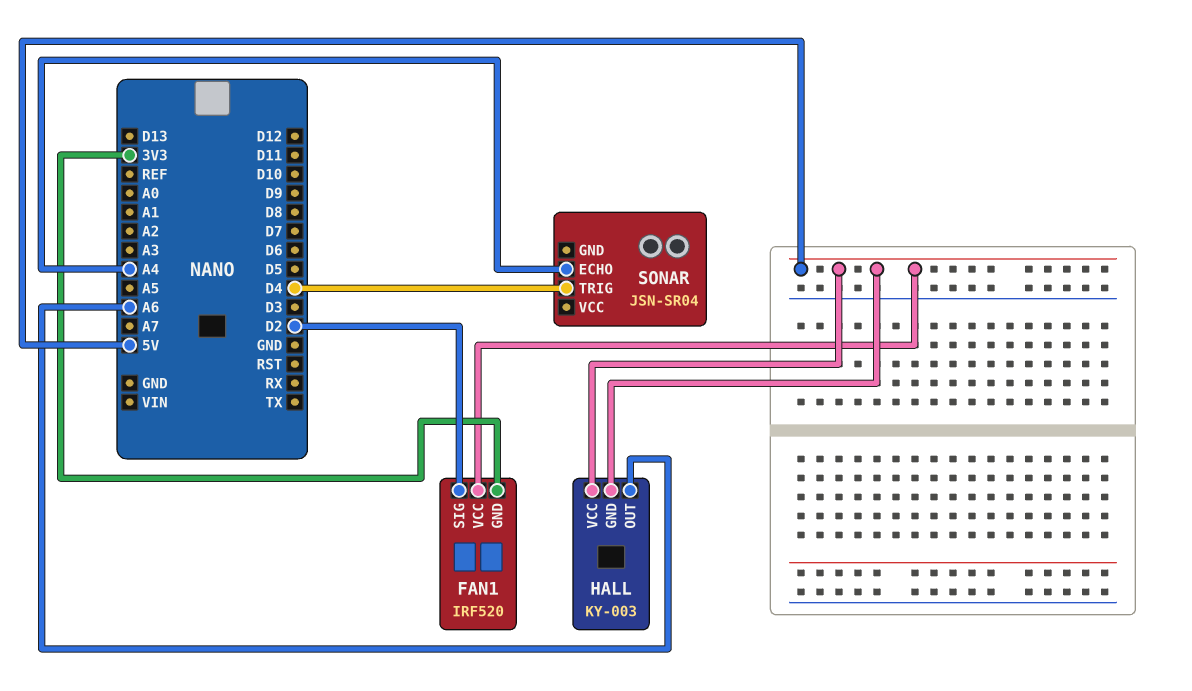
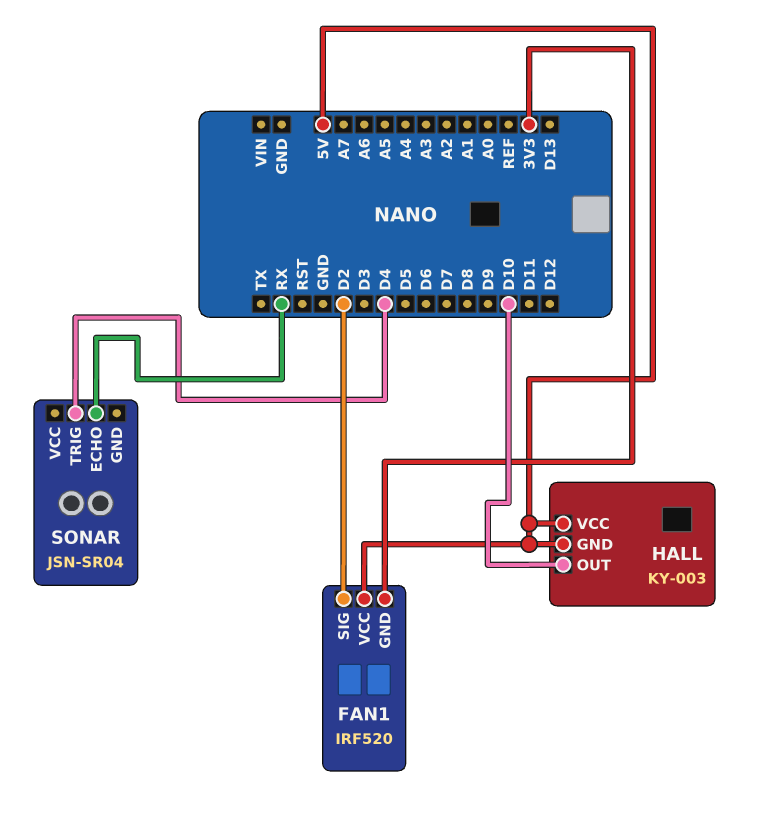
HALL pin OUT: A6 -> D10
SONAR pin ECHO: A4 -> RX

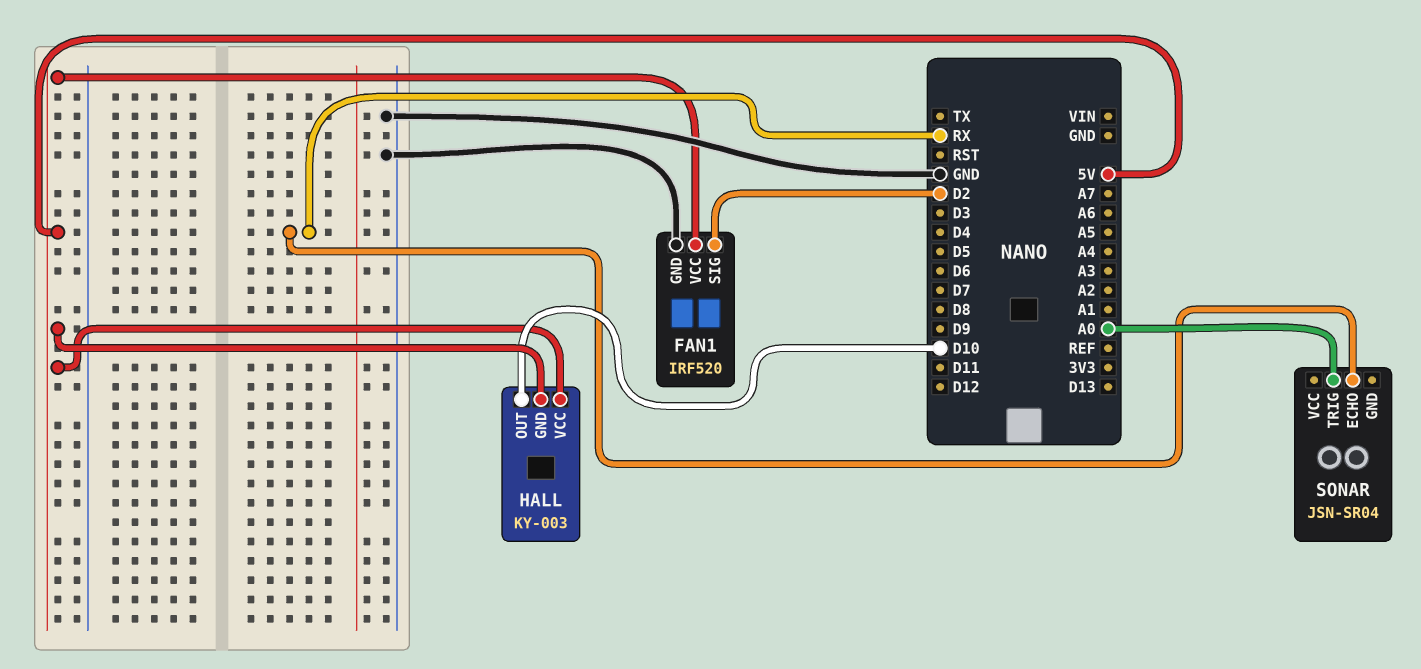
FAN1 pin GND: 3V3 -> GND
SONAR pin TRIG: D4 -> A0

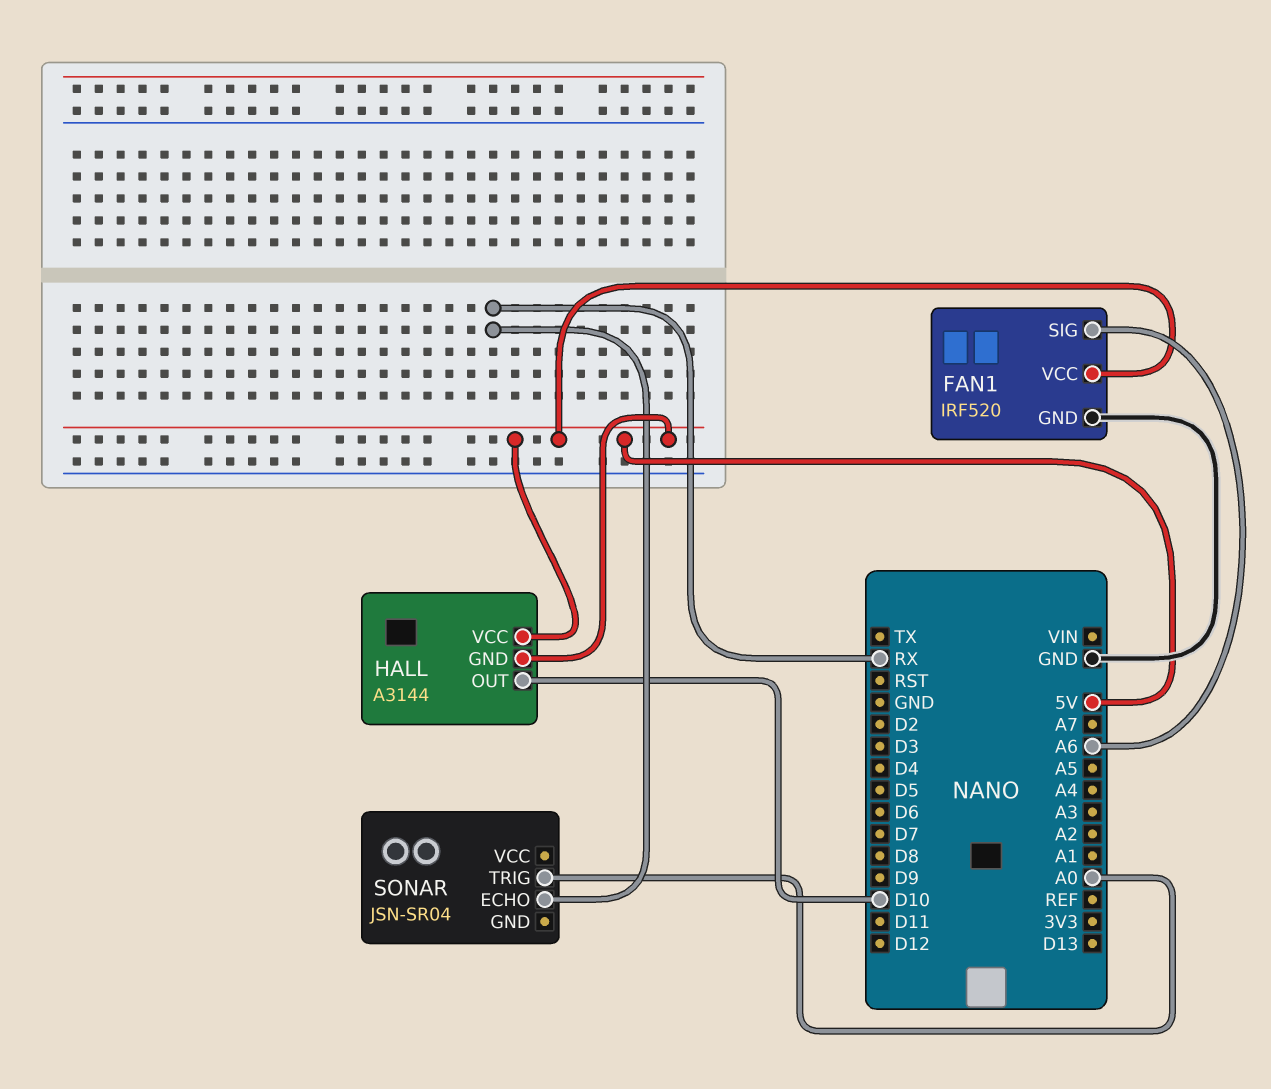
FAN1 pin SIG: D2 -> A6
HALL: KY-003 -> A3144

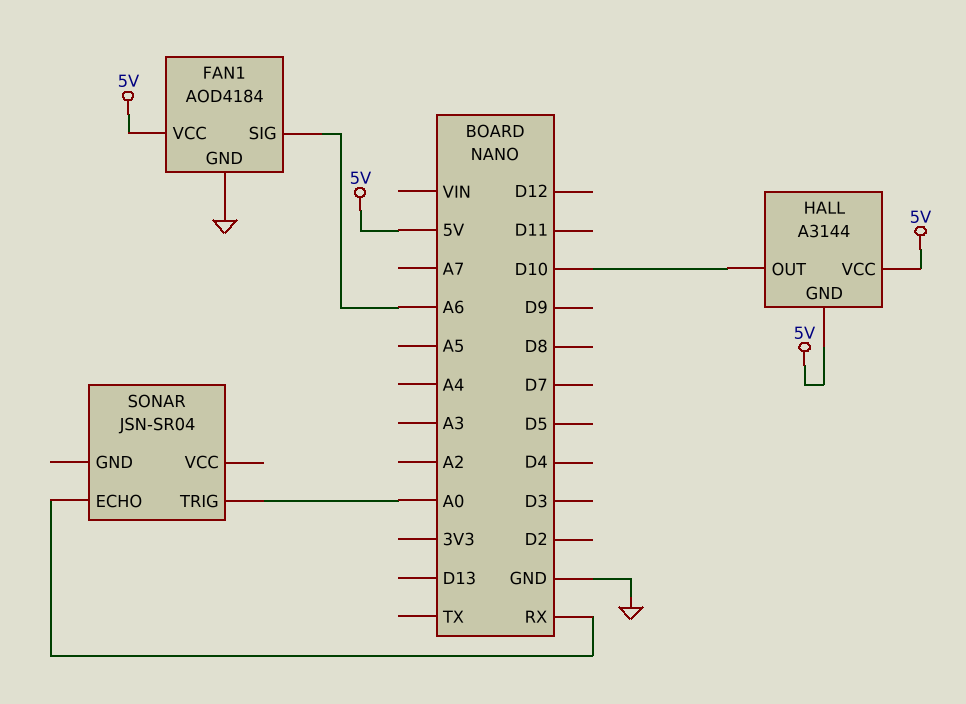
FAN1: IRF520 -> AOD4184

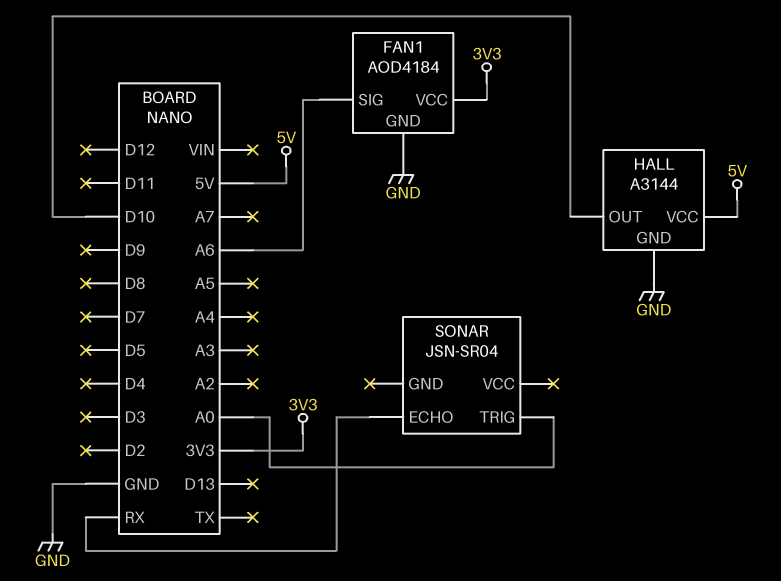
FAN1 pin VCC: 5V -> 3V3
HALL pin GND: 5V -> GND

